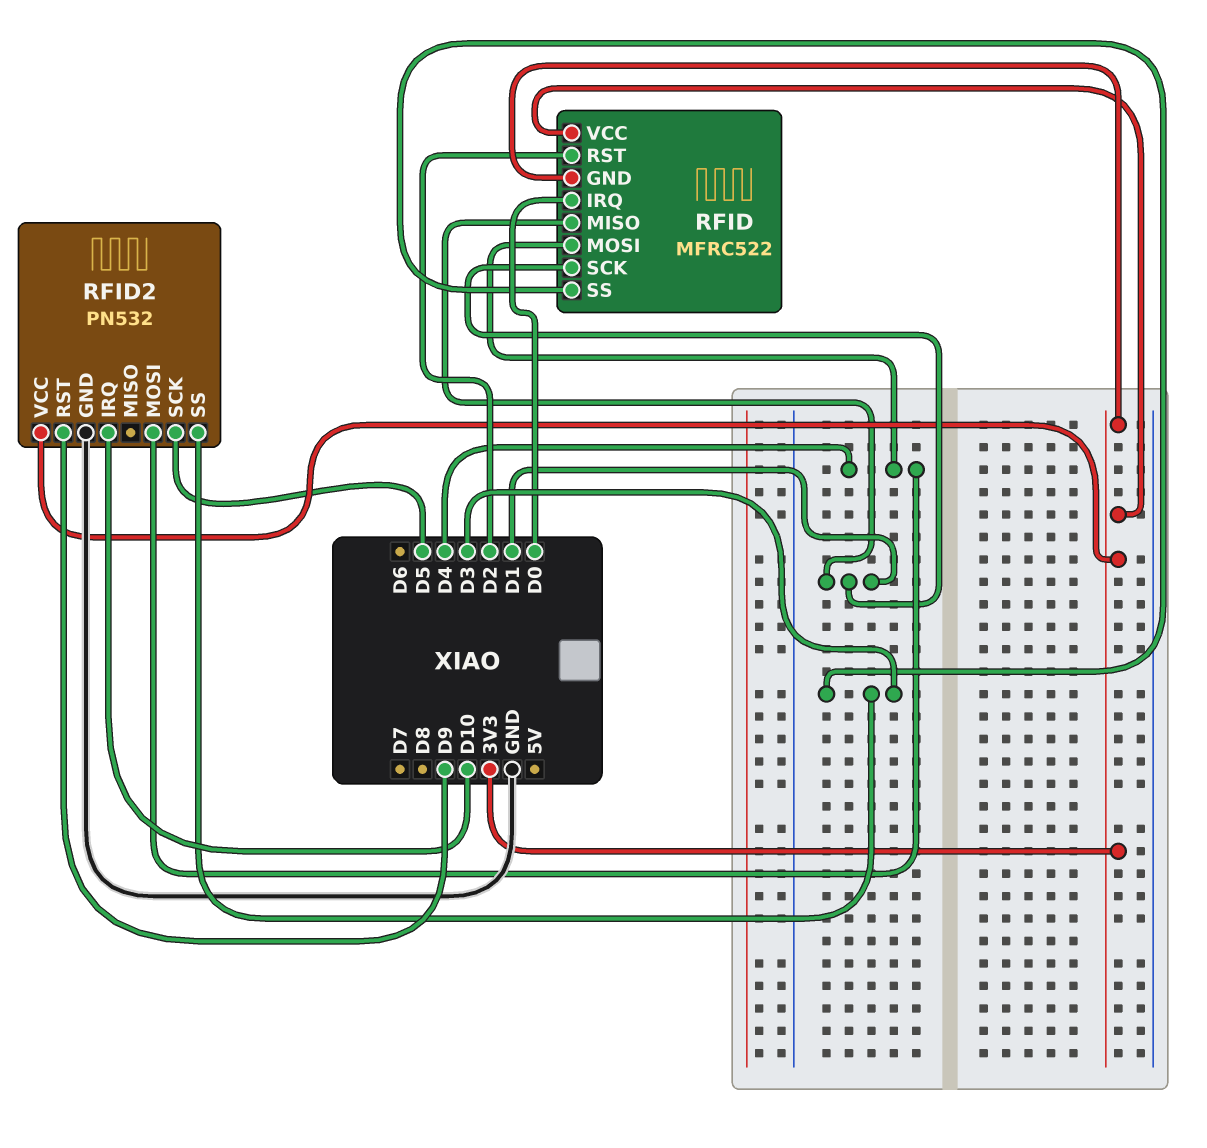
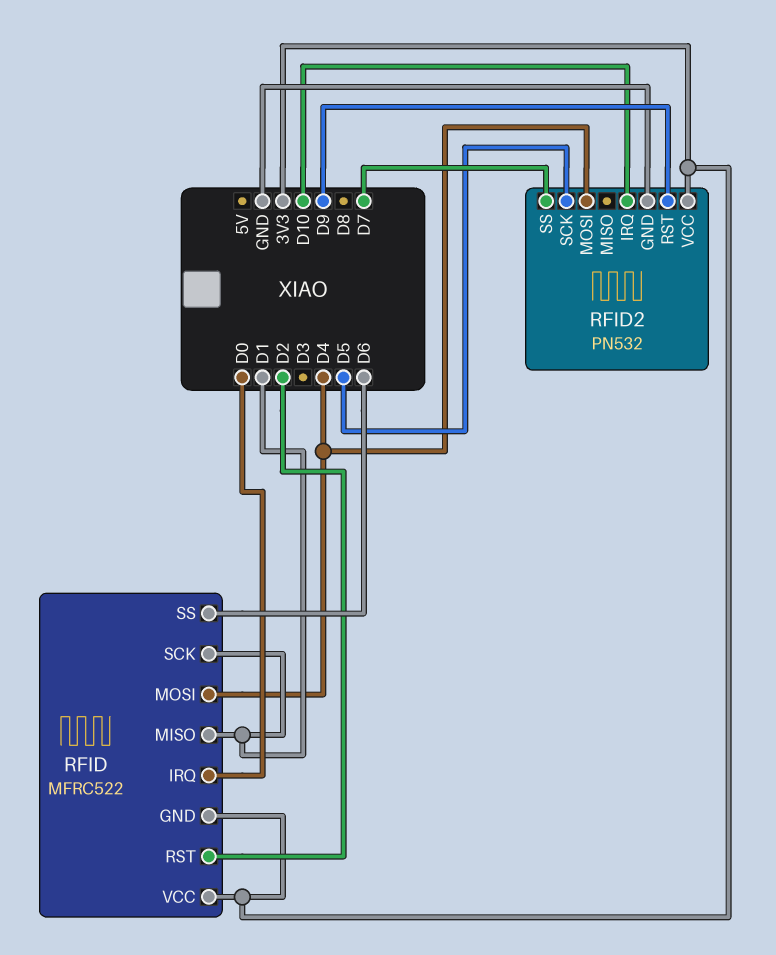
RFID pin SS: D3 -> D6
RFID2 pin SS: D3 -> D7

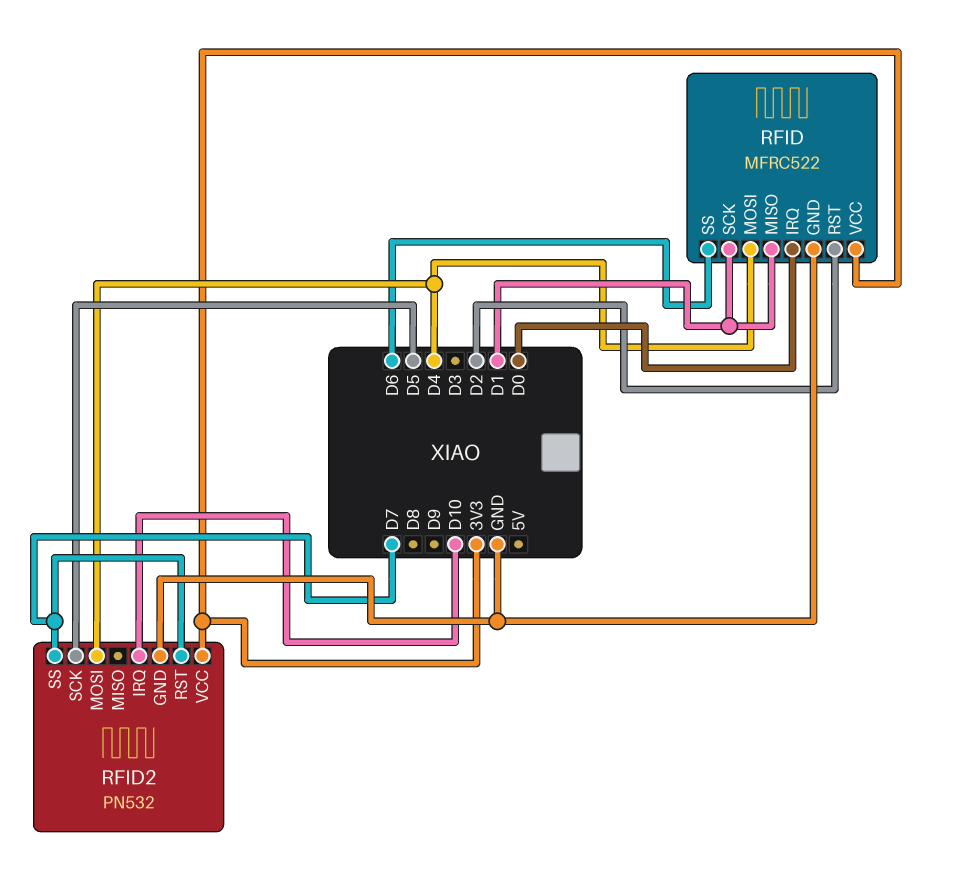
RFID pin GND: 3V3 -> GND
RFID2 pin RST: D9 -> D7

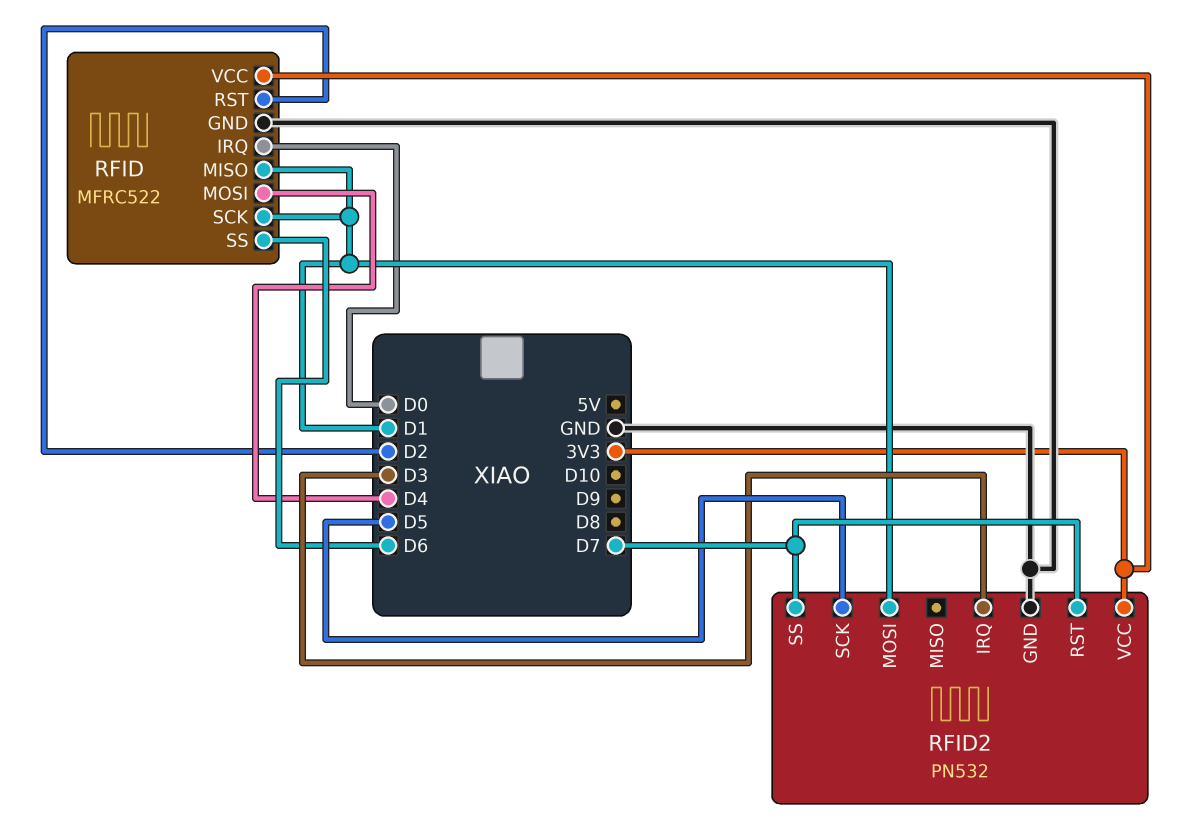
RFID2 pin IRQ: D10 -> D3
RFID2 pin MOSI: D4 -> D1

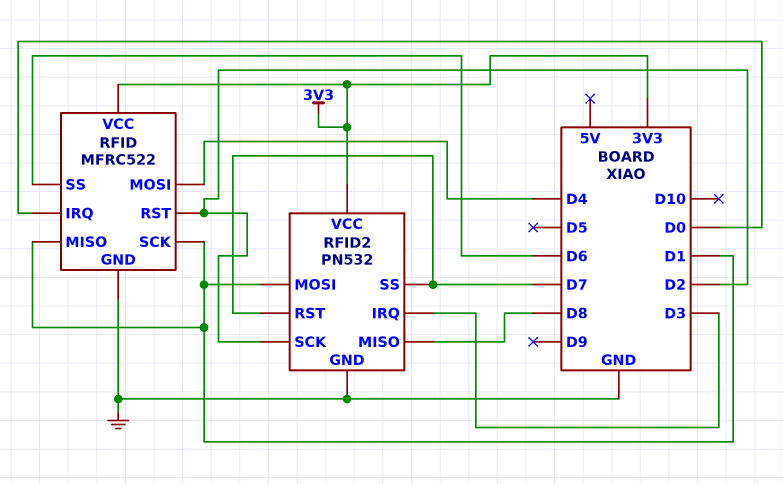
RFID2 pin MISO: none -> D8
RFID2 pin SCK: D5 -> D2

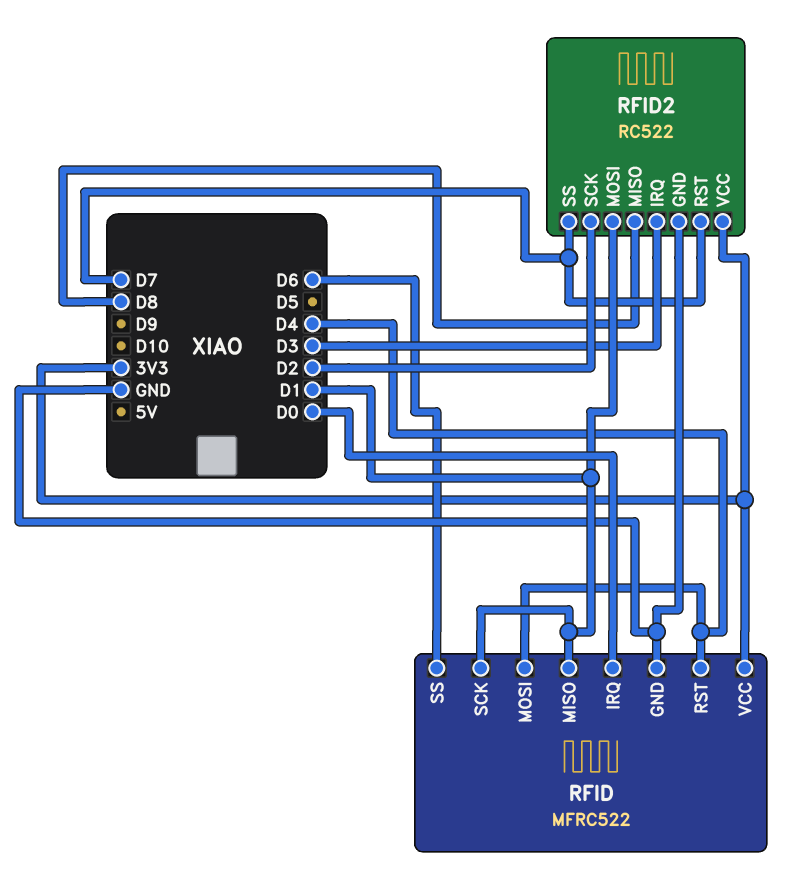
RFID pin RST: D2 -> D4
RFID2: PN532 -> RC522

